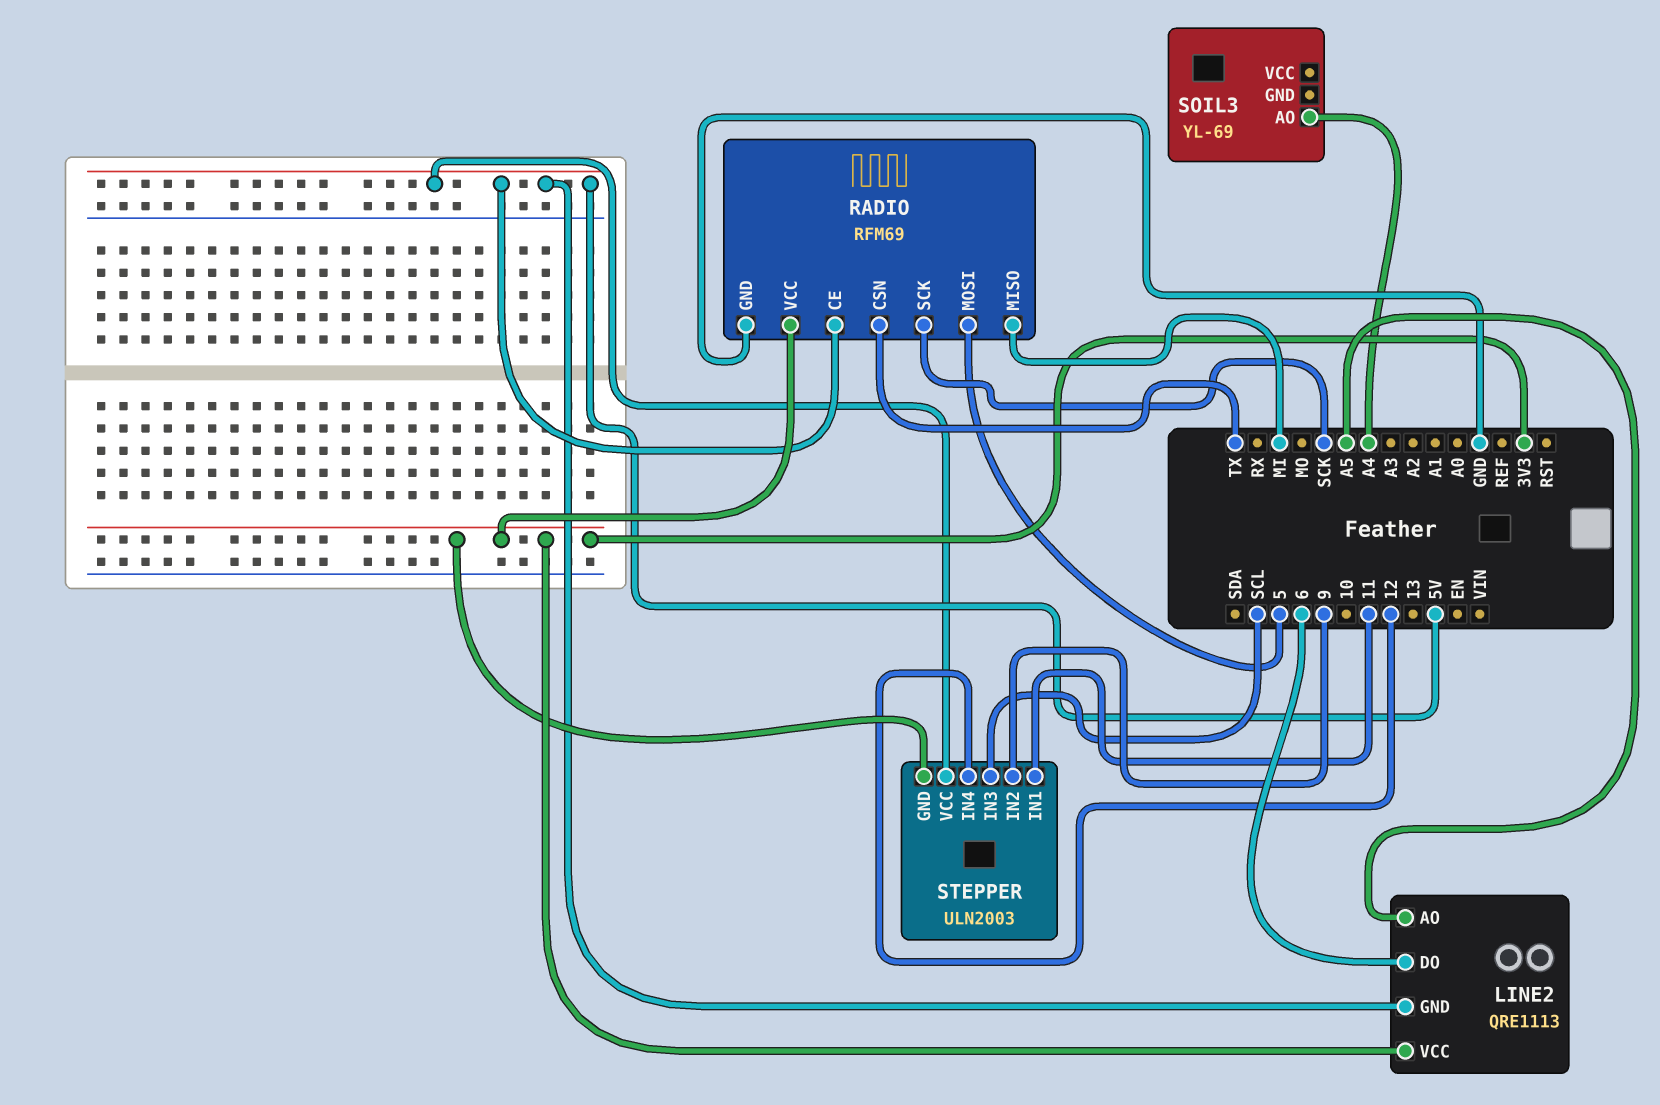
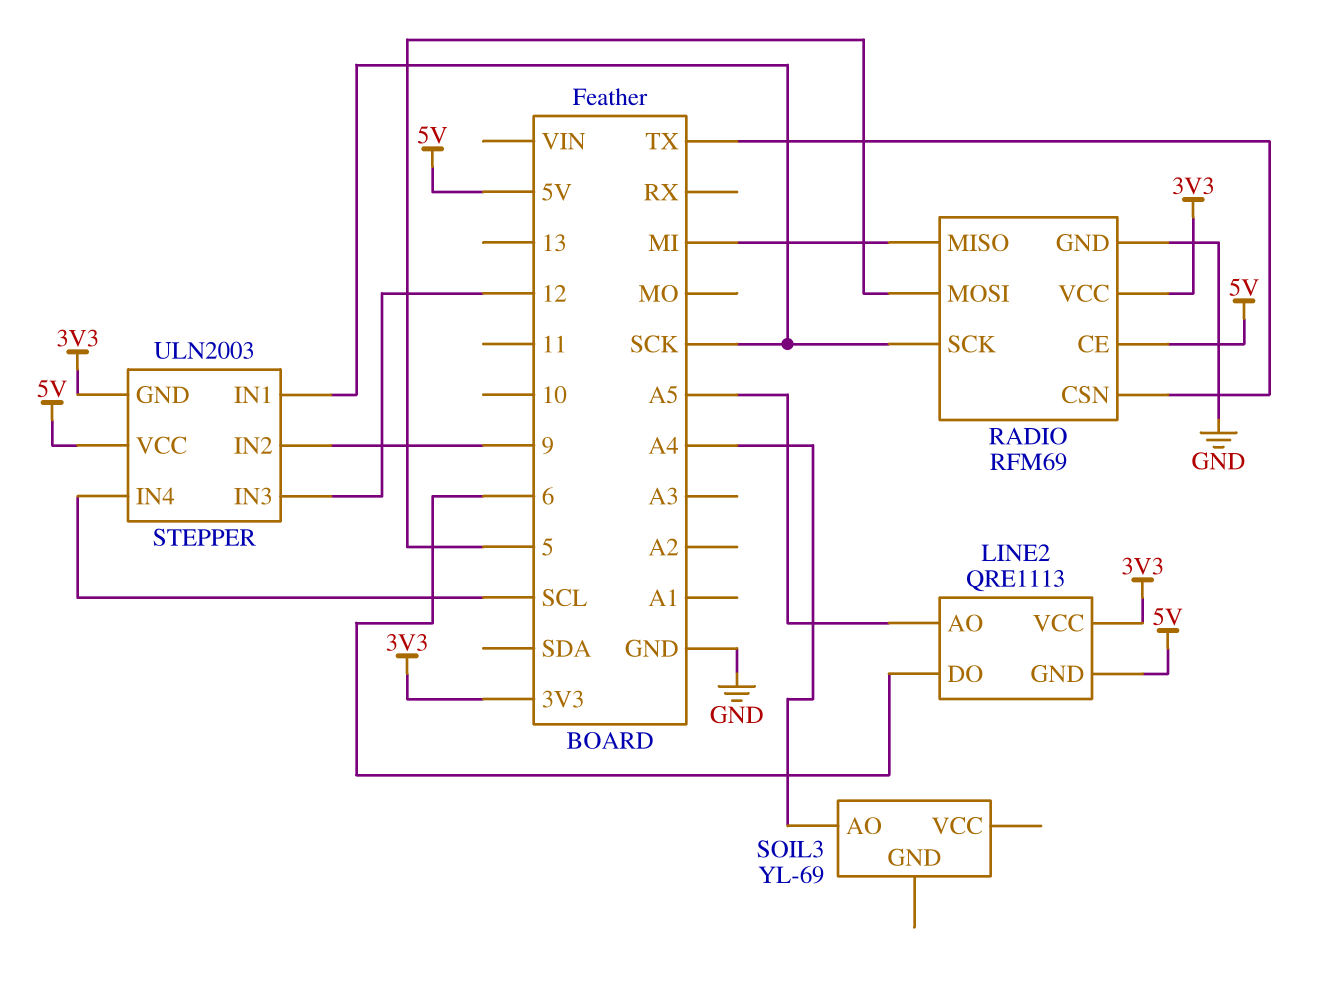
STEPPER pin IN1: 11 -> SCK
STEPPER pin IN3: SCL -> 12
STEPPER pin IN4: 12 -> SCL

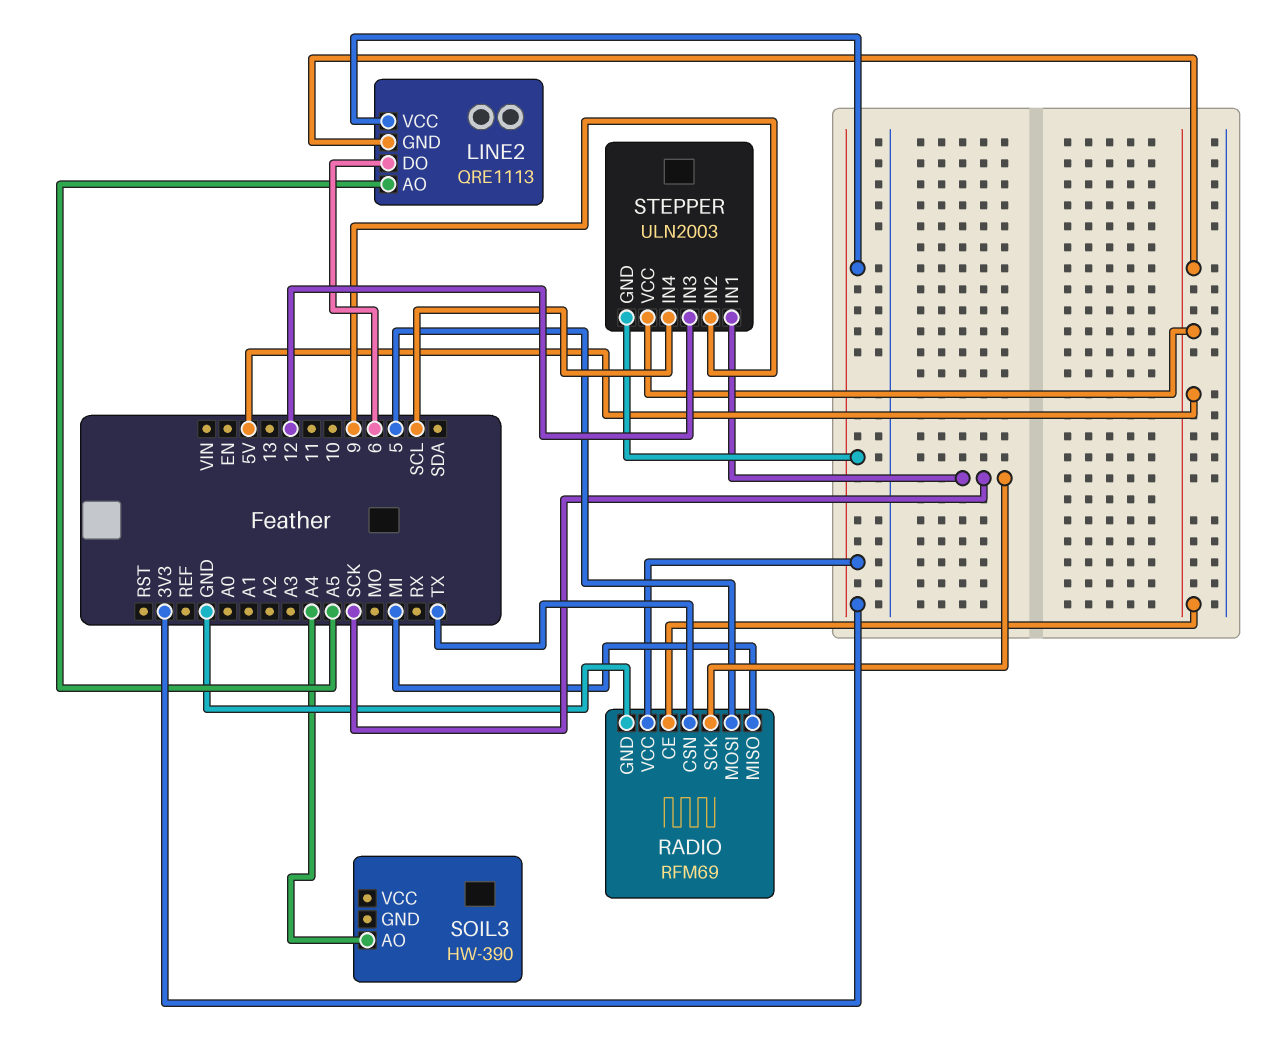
SOIL3: YL-69 -> HW-390

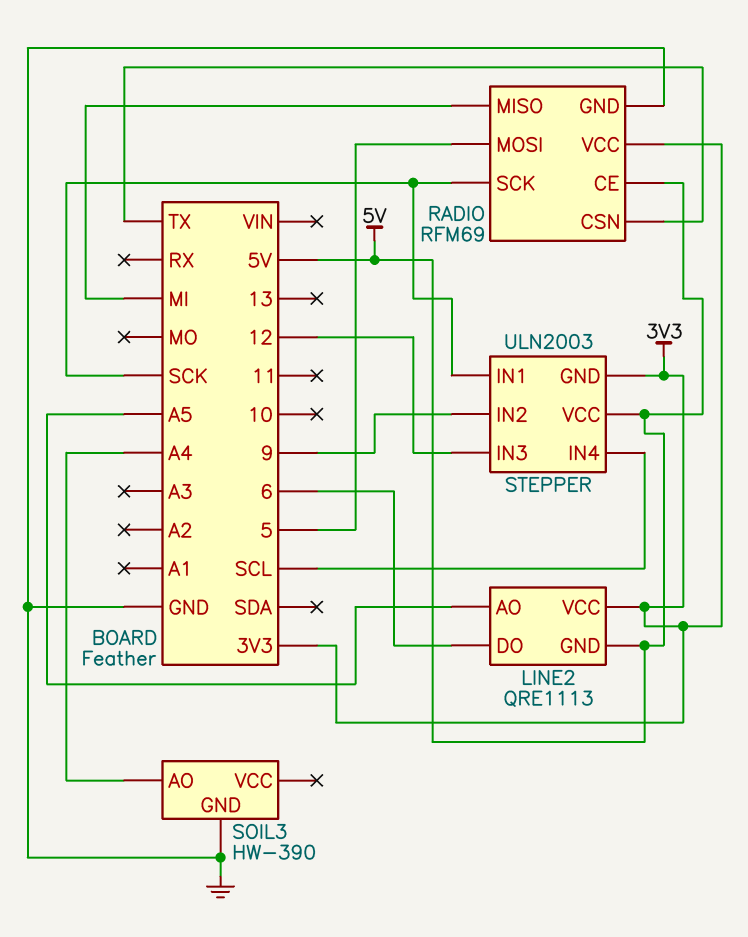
SOIL3 pin GND: none -> GND

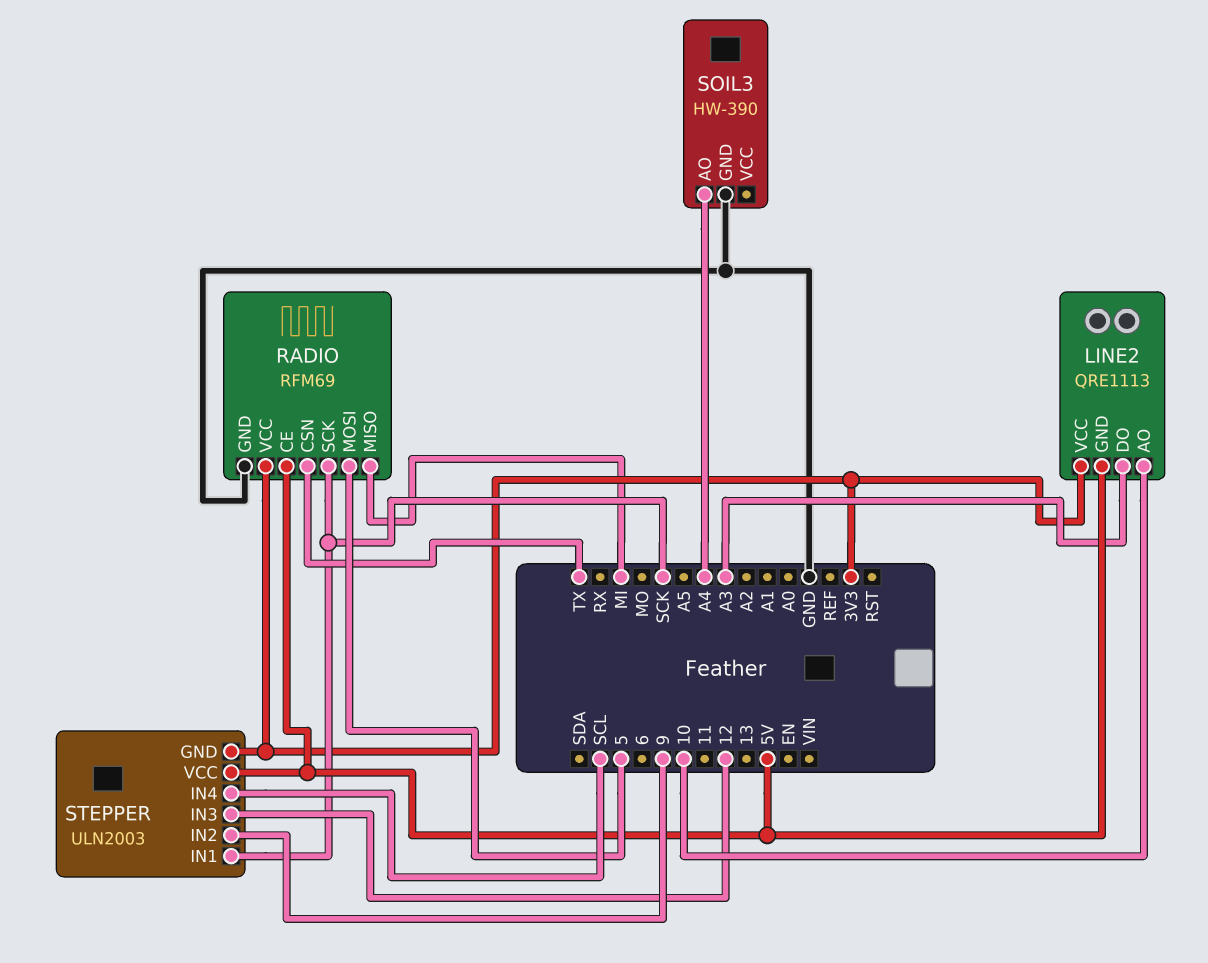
LINE2 pin AO: A5 -> 10
LINE2 pin DO: 6 -> A3

